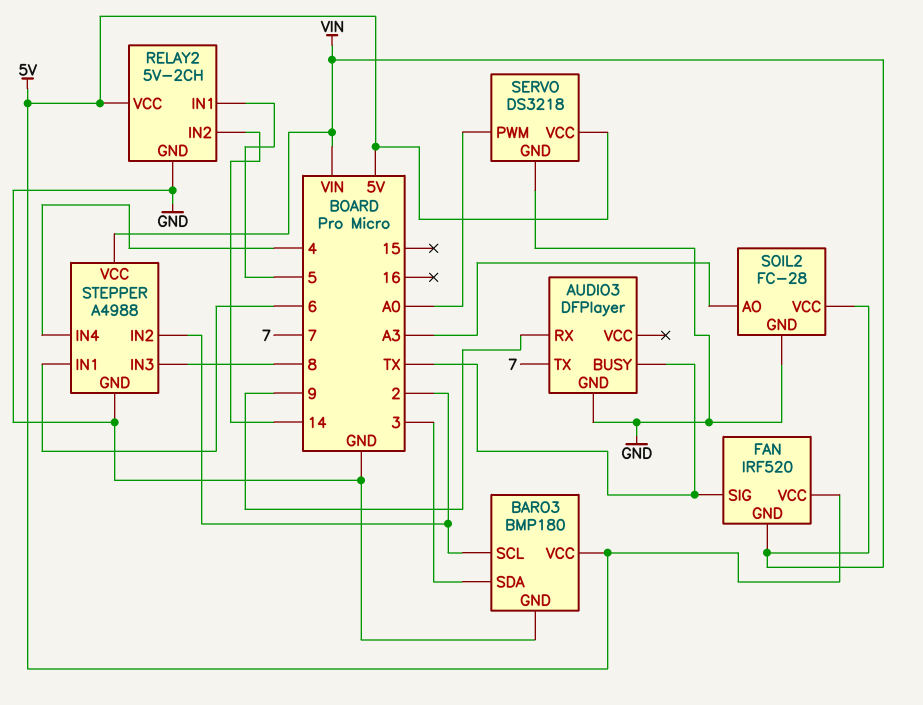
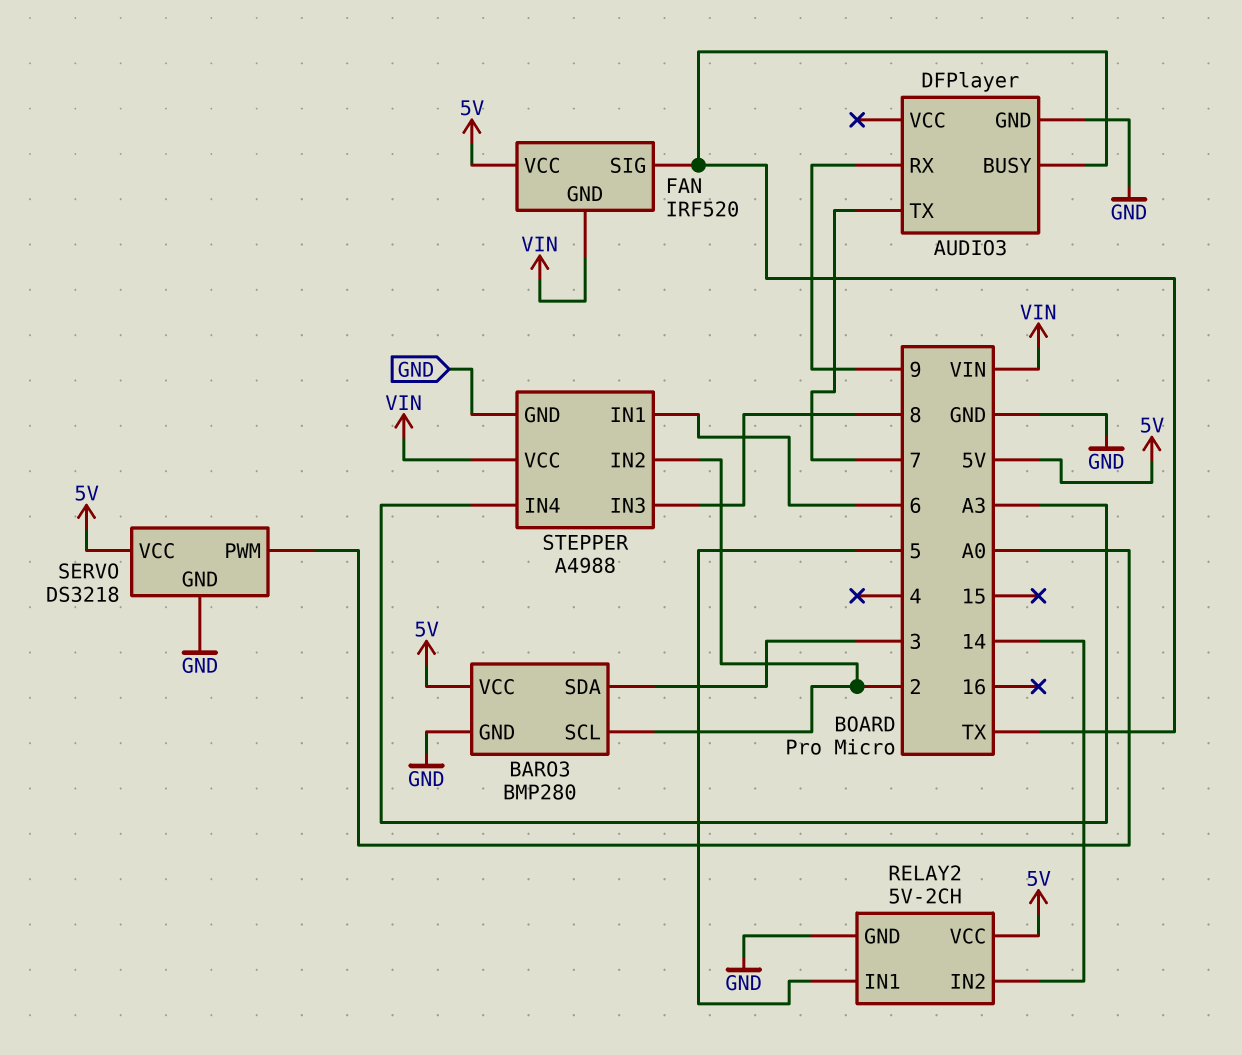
BARO3: BMP180 -> BMP280
SOIL2: FC-28 -> none
SOIL2 pin AO: A3 -> none
SOIL2 pin GND: GND -> none
SOIL2 pin VCC: VIN -> none
STEPPER pin IN4: 4 -> A3

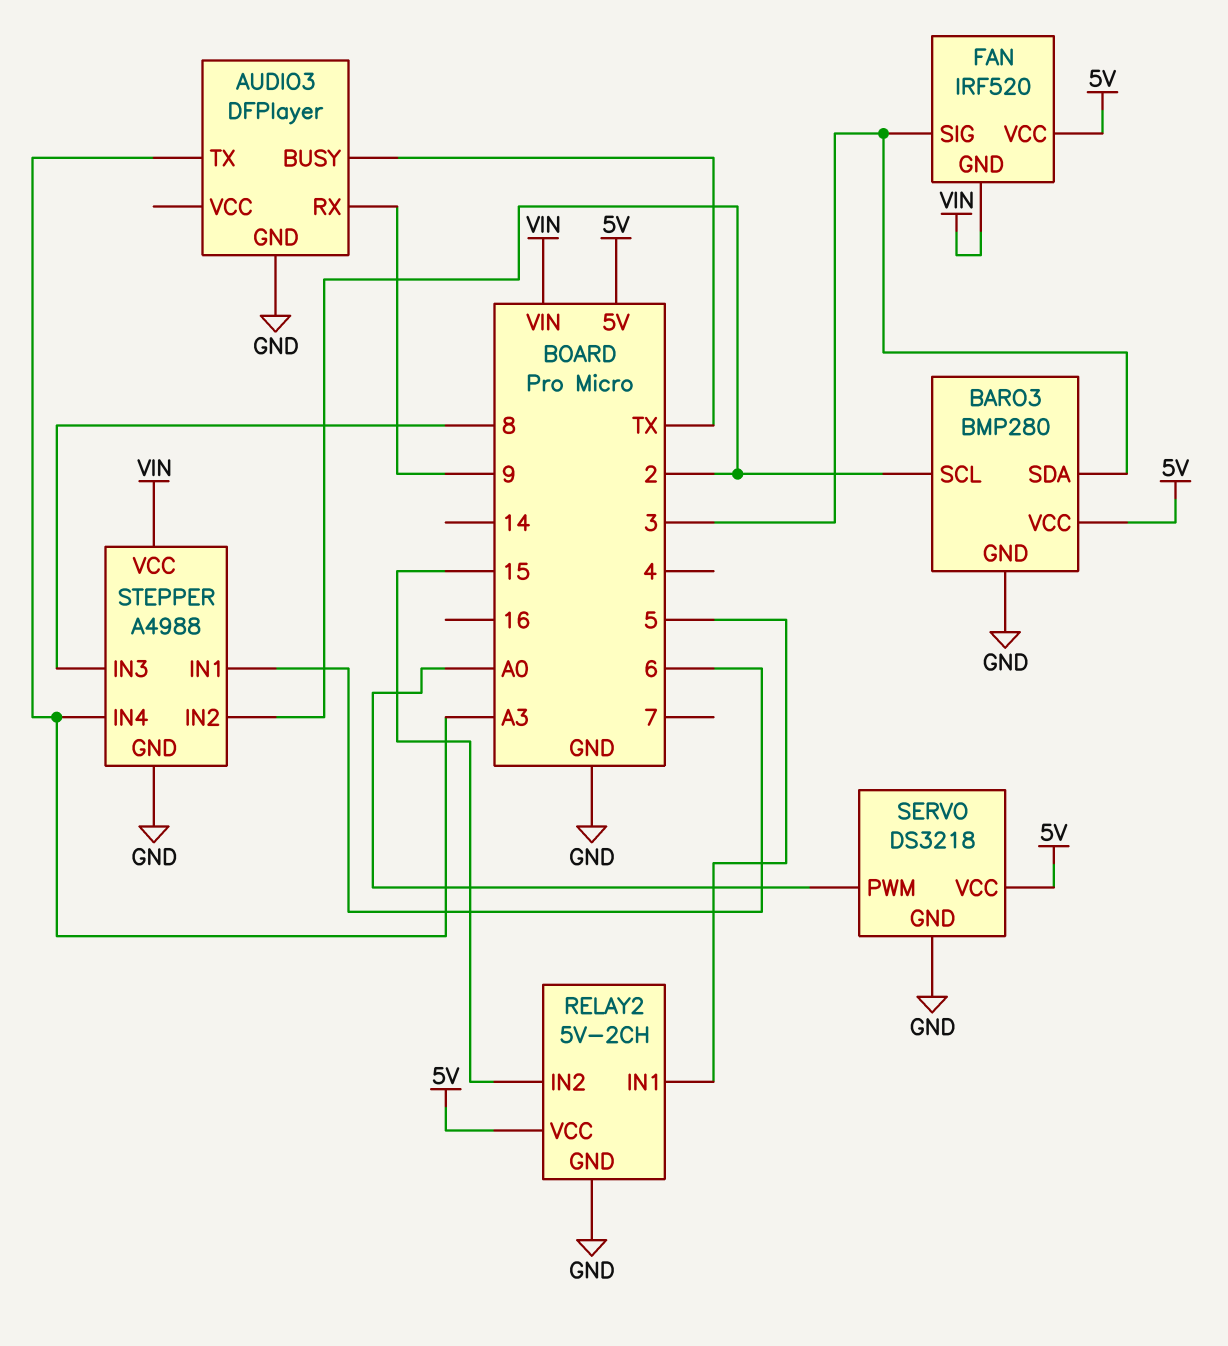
AUDIO3 pin TX: 7 -> A3
FAN pin SIG: TX -> 3
RELAY2 pin IN2: 14 -> 15

